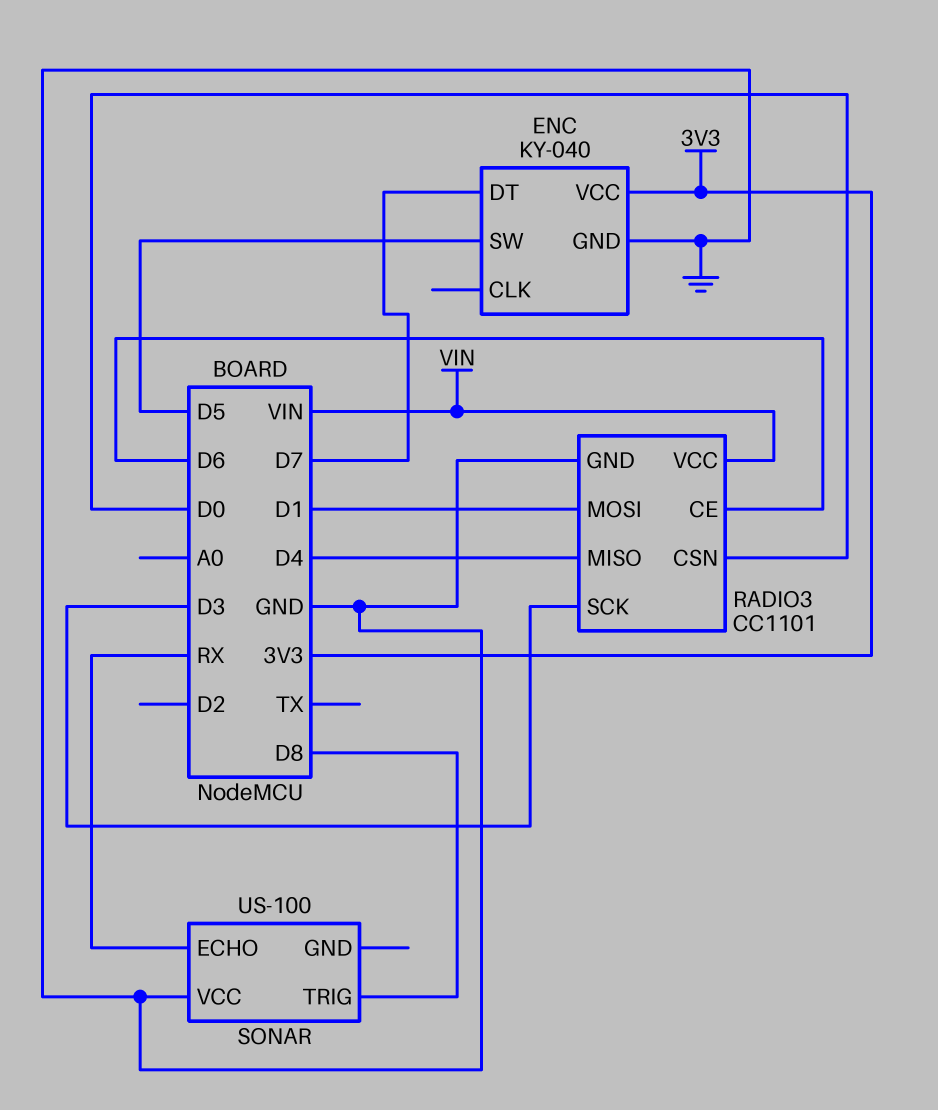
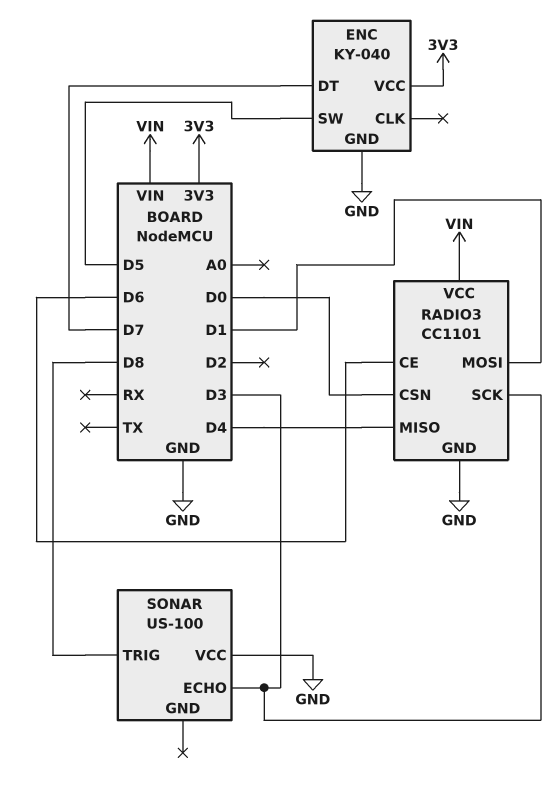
SONAR pin ECHO: RX -> D3

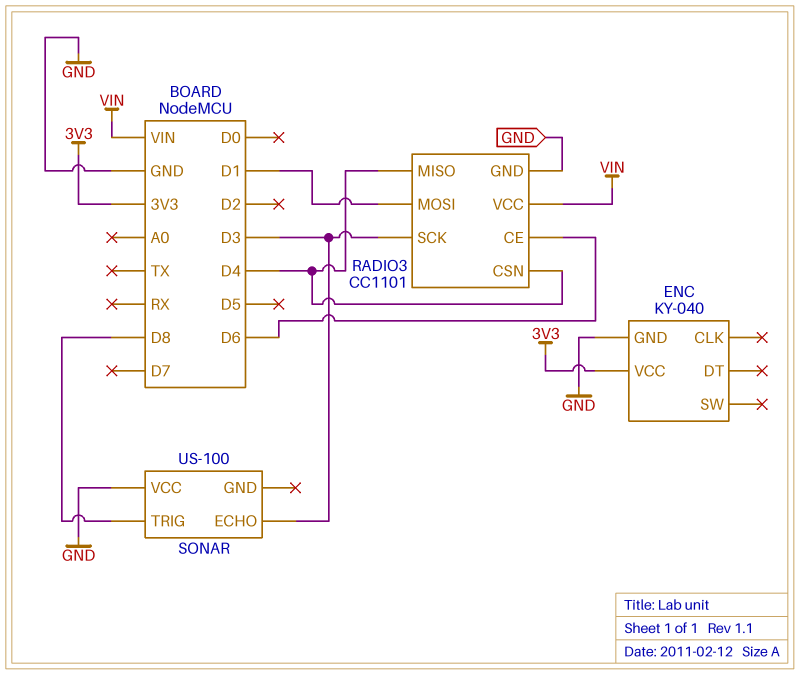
ENC pin DT: D7 -> none
ENC pin SW: D5 -> none
RADIO3 pin CSN: D0 -> D4

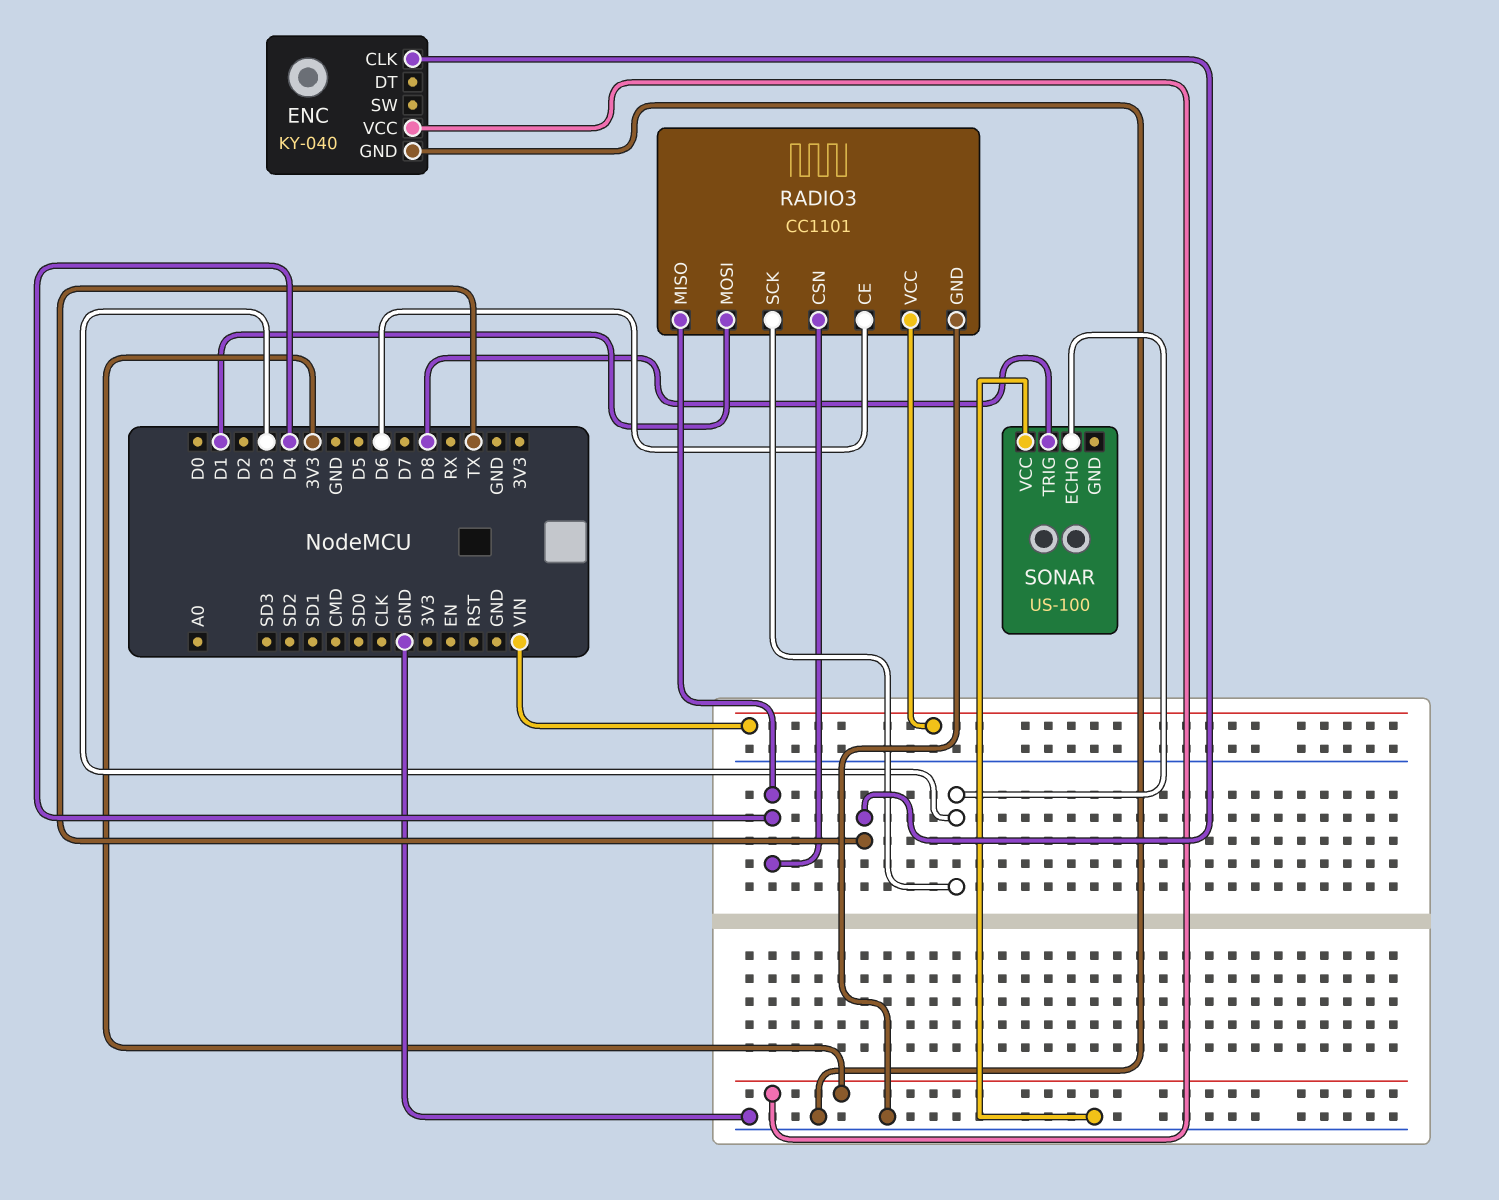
ENC pin CLK: none -> TX

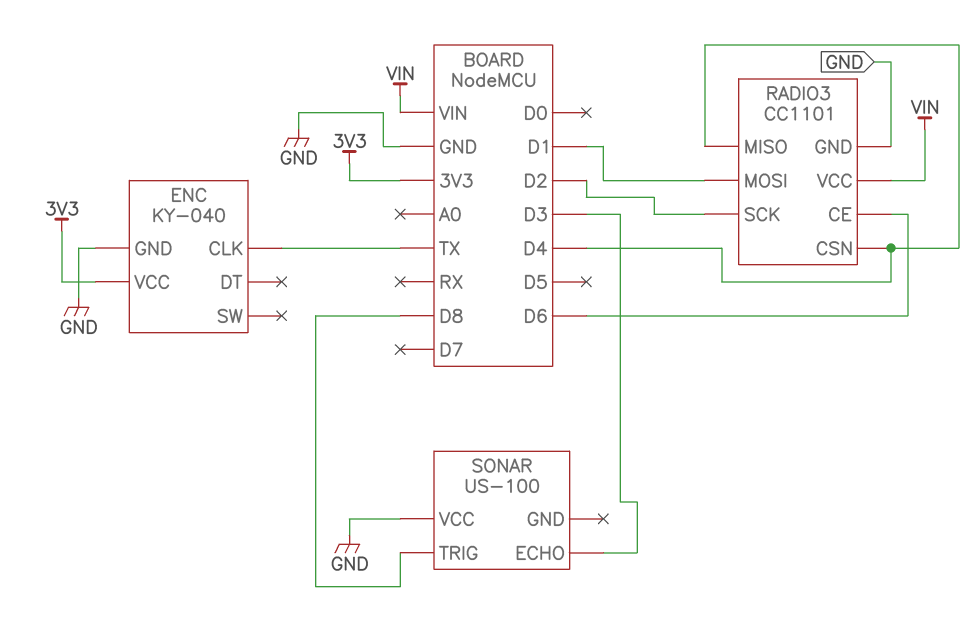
RADIO3 pin SCK: D3 -> D2

